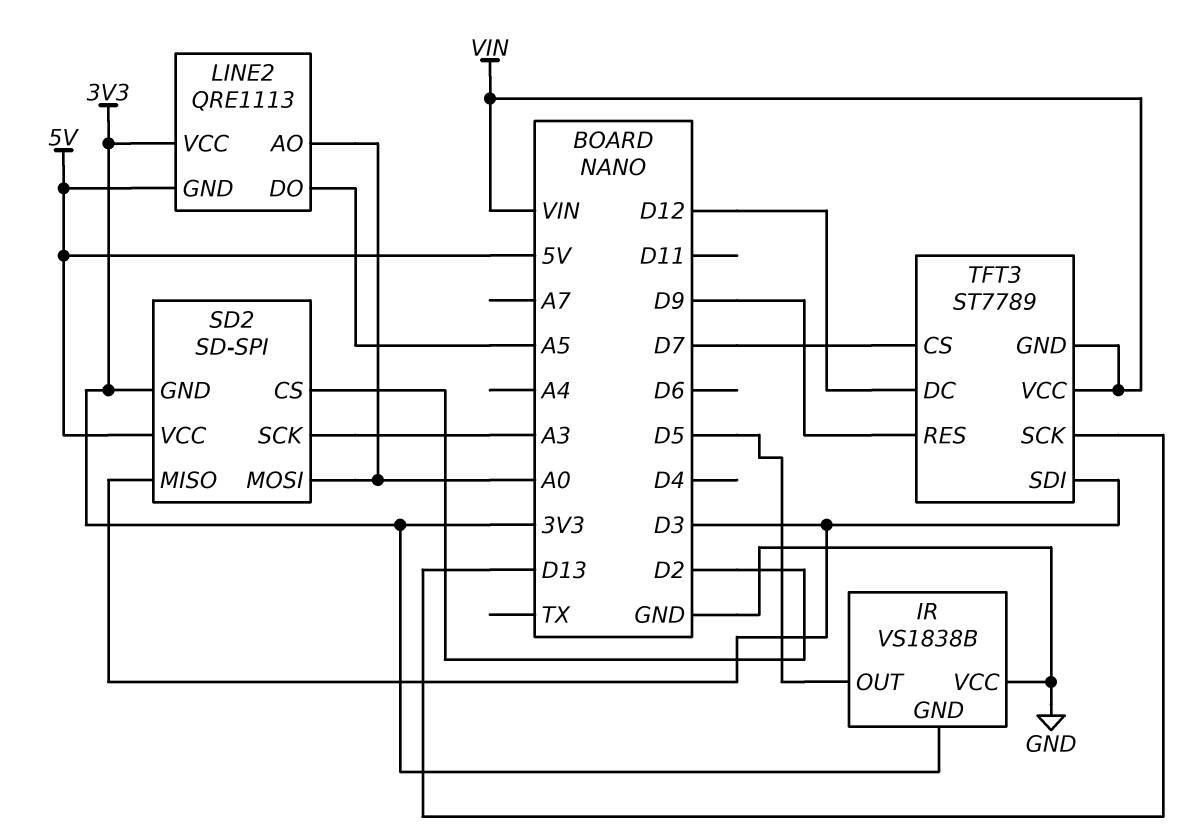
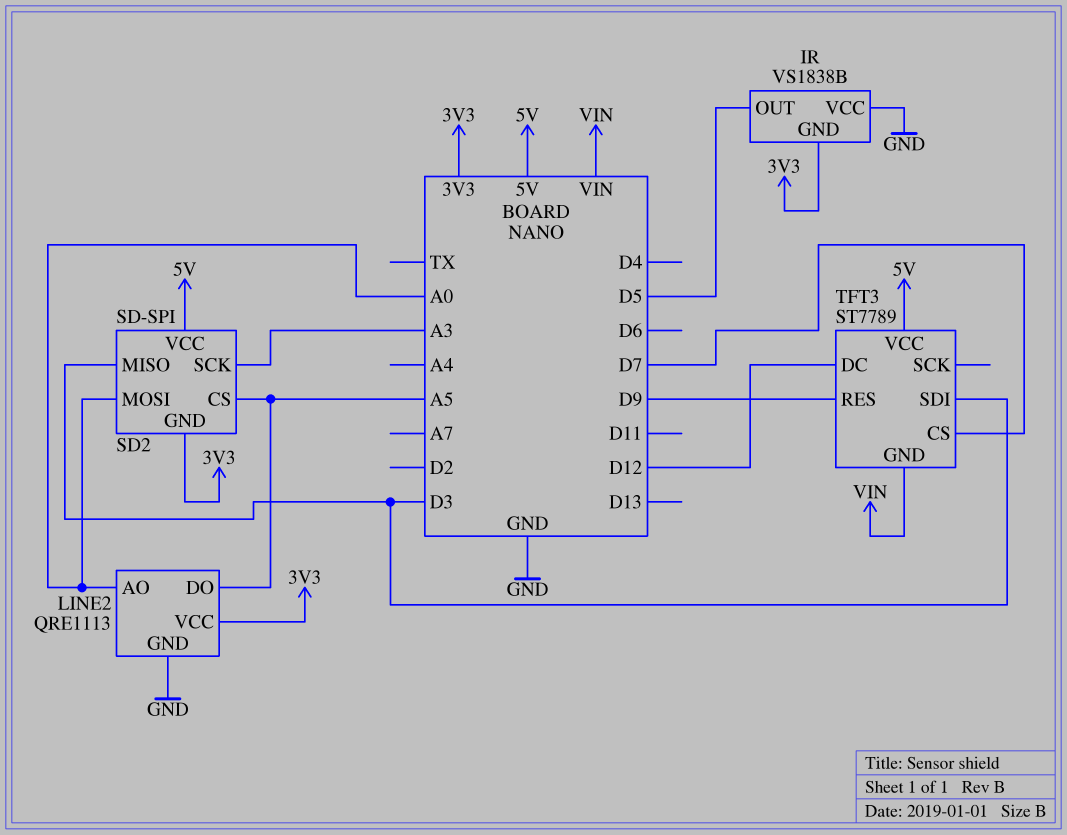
LINE2 pin GND: 5V -> GND
SD2 pin CS: D2 -> A5
TFT3 pin SCK: D13 -> none
TFT3 pin VCC: VIN -> 5V

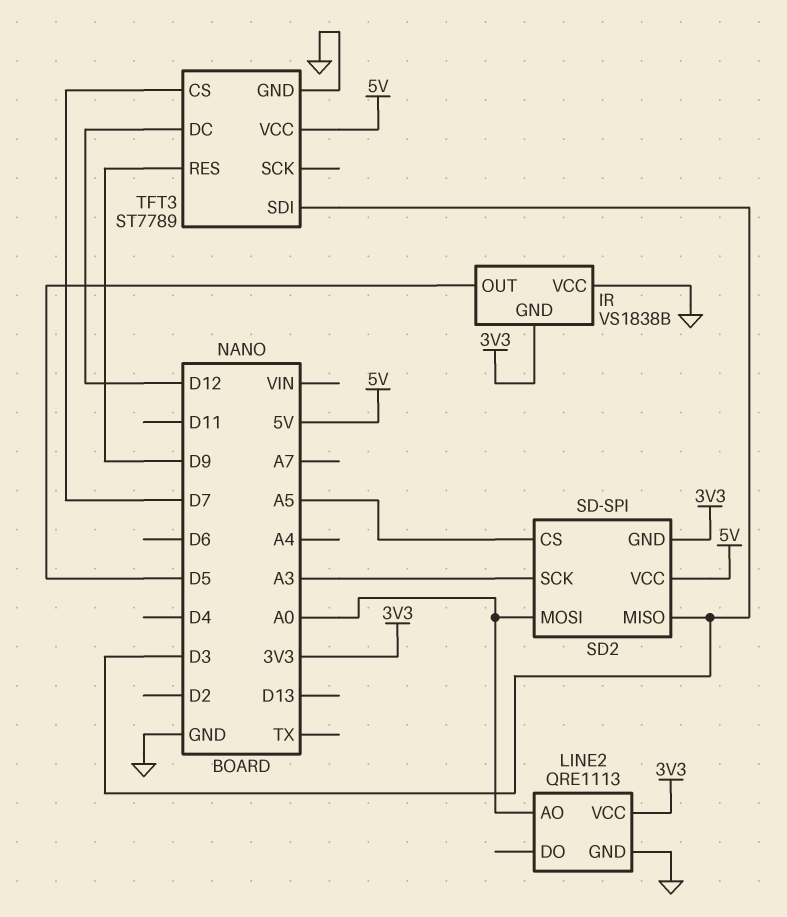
LINE2 pin DO: A5 -> none
TFT3 pin GND: VIN -> GND

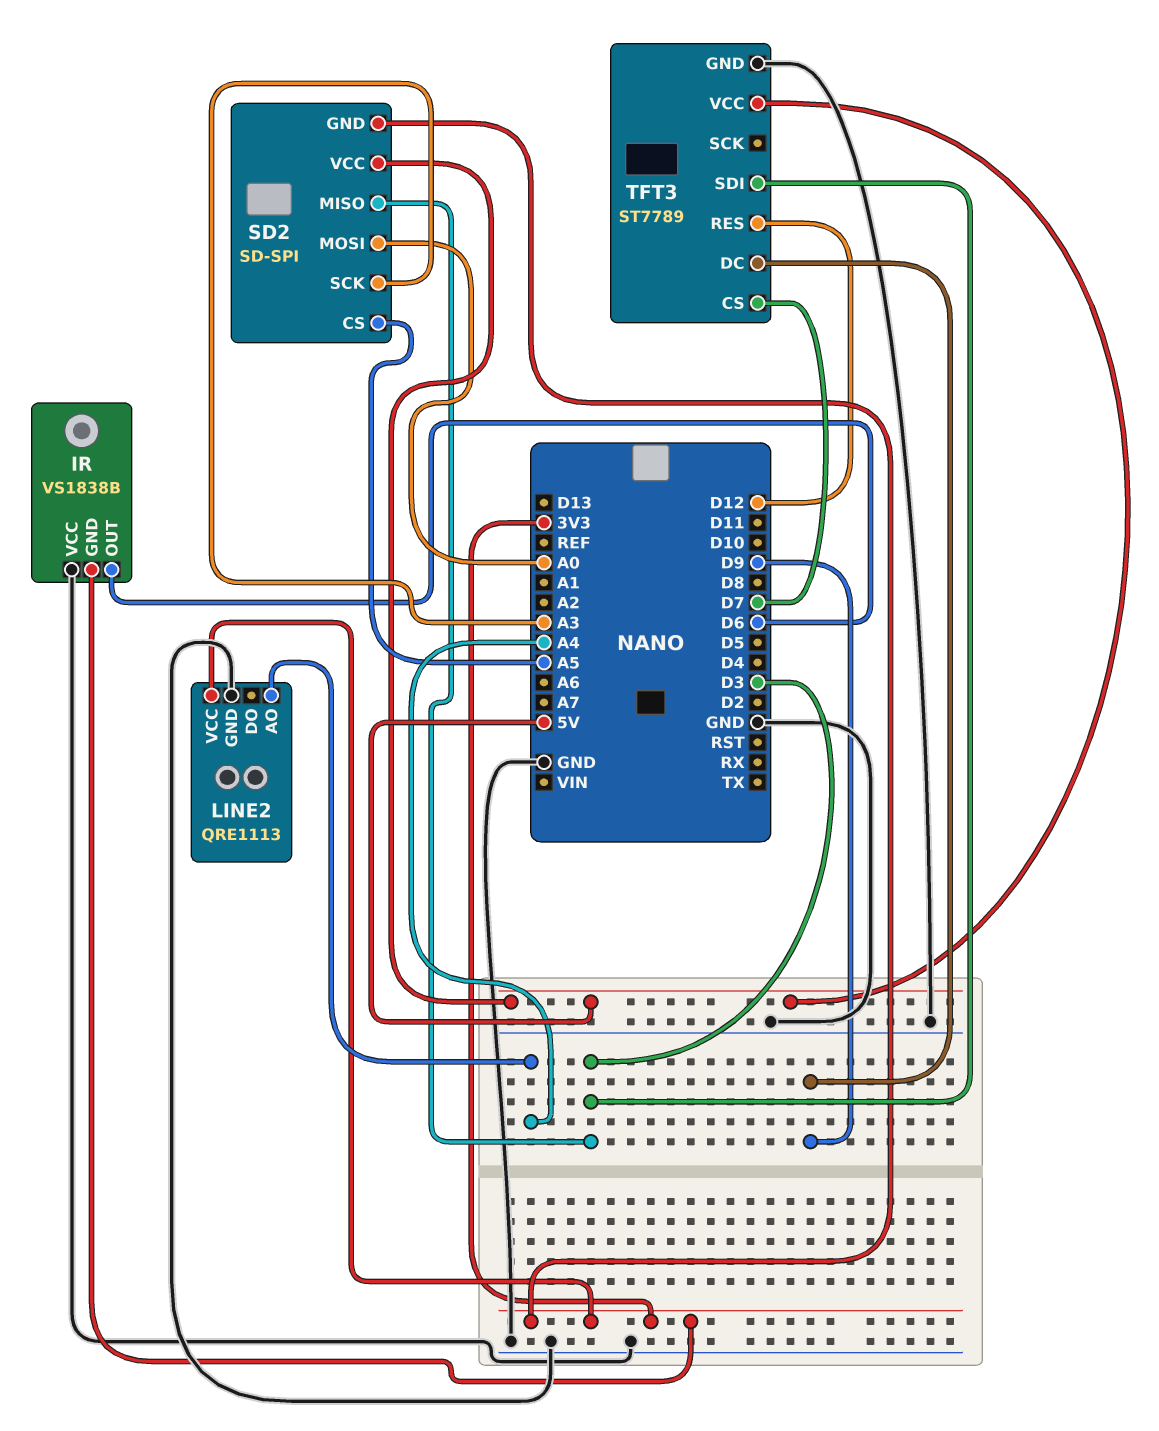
IR pin OUT: D5 -> D6
LINE2 pin AO: A0 -> A4
TFT3 pin DC: D12 -> D9
TFT3 pin RES: D9 -> D12

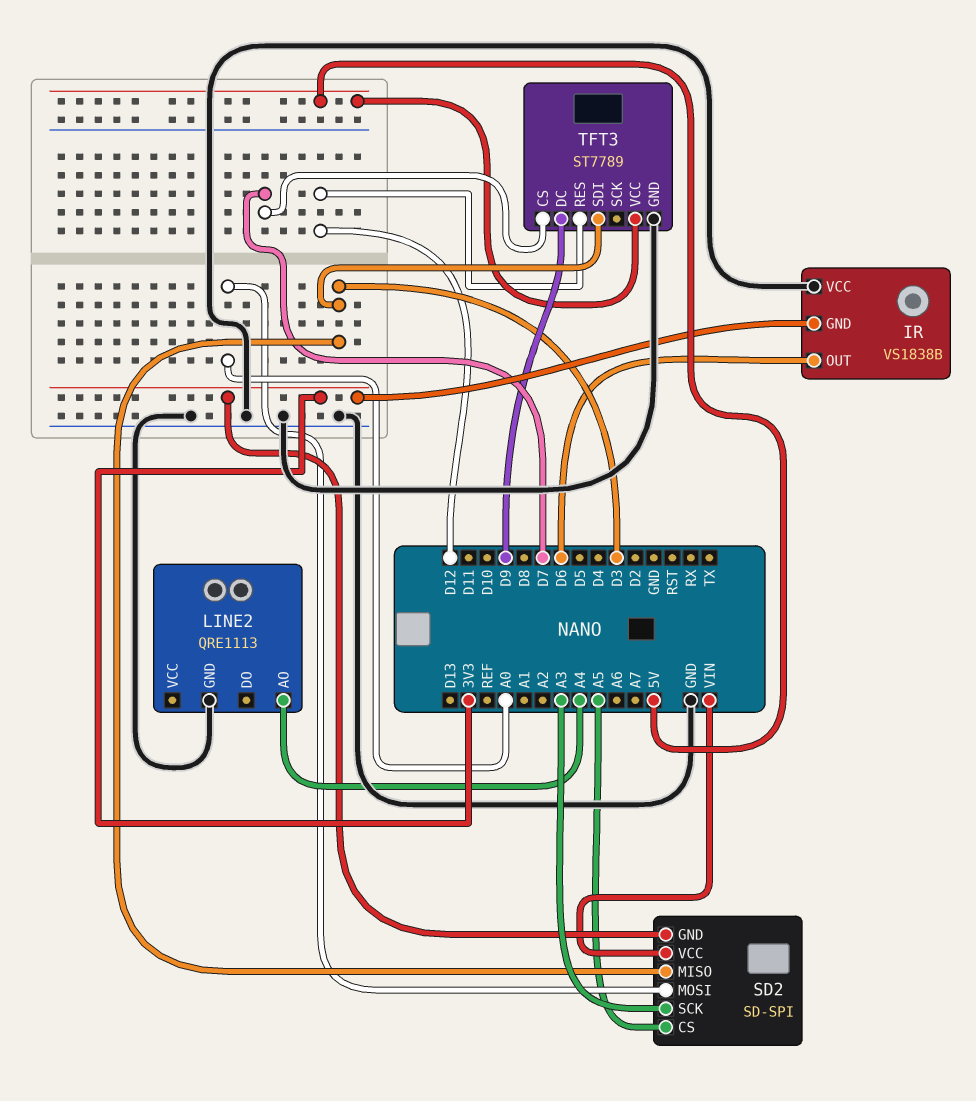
LINE2 pin VCC: 3V3 -> none
SD2 pin VCC: 5V -> VIN

